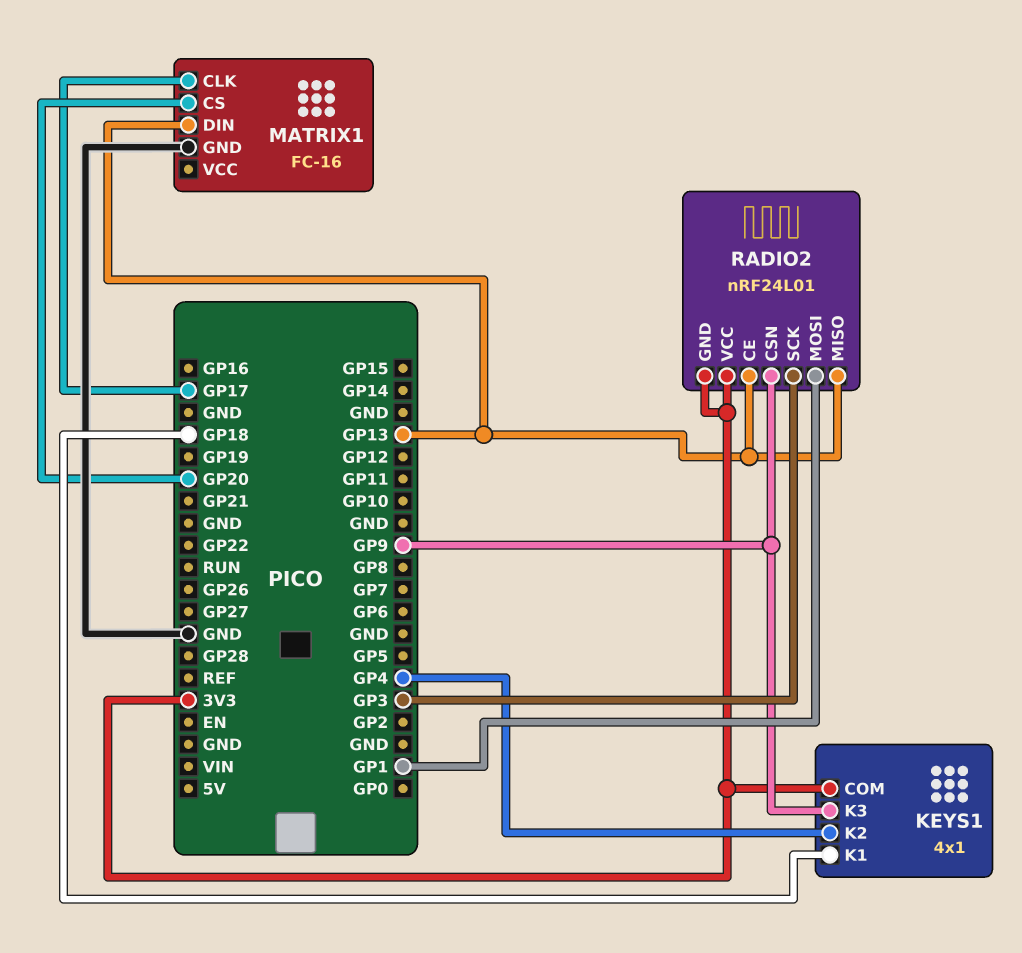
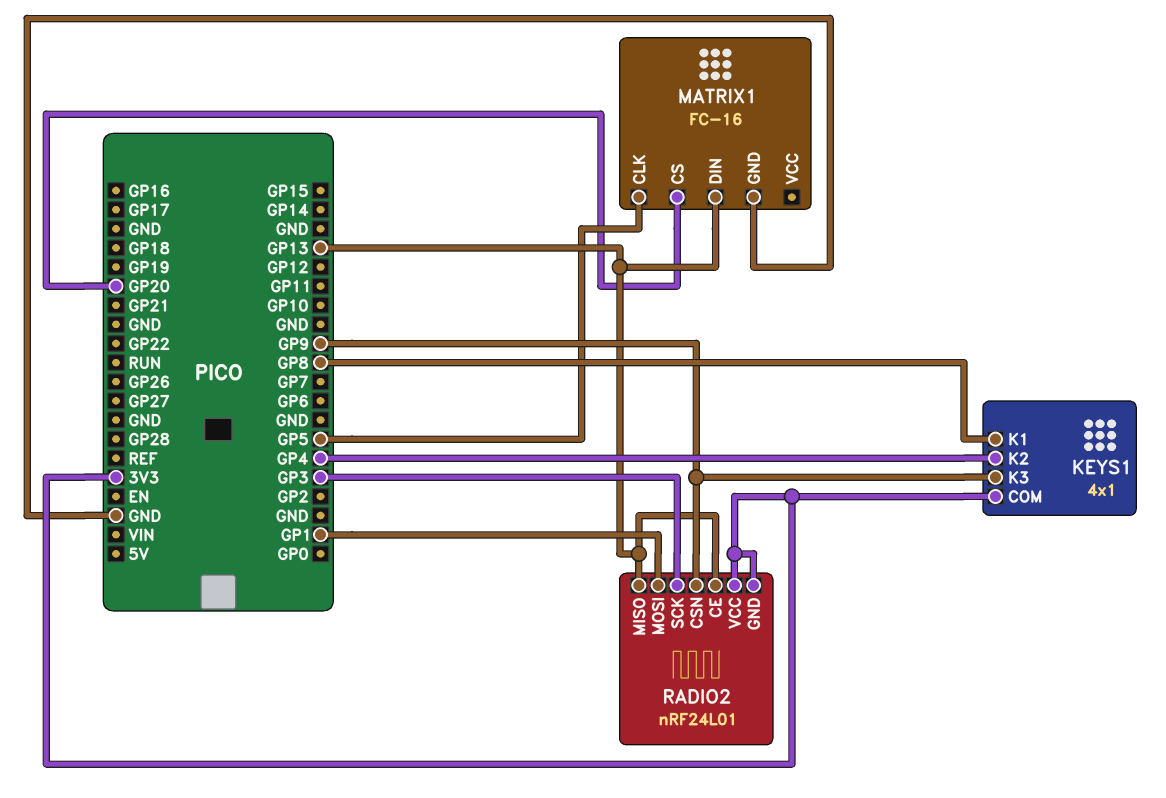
KEYS1 pin K1: GP18 -> GP8
MATRIX1 pin CLK: GP17 -> GP5

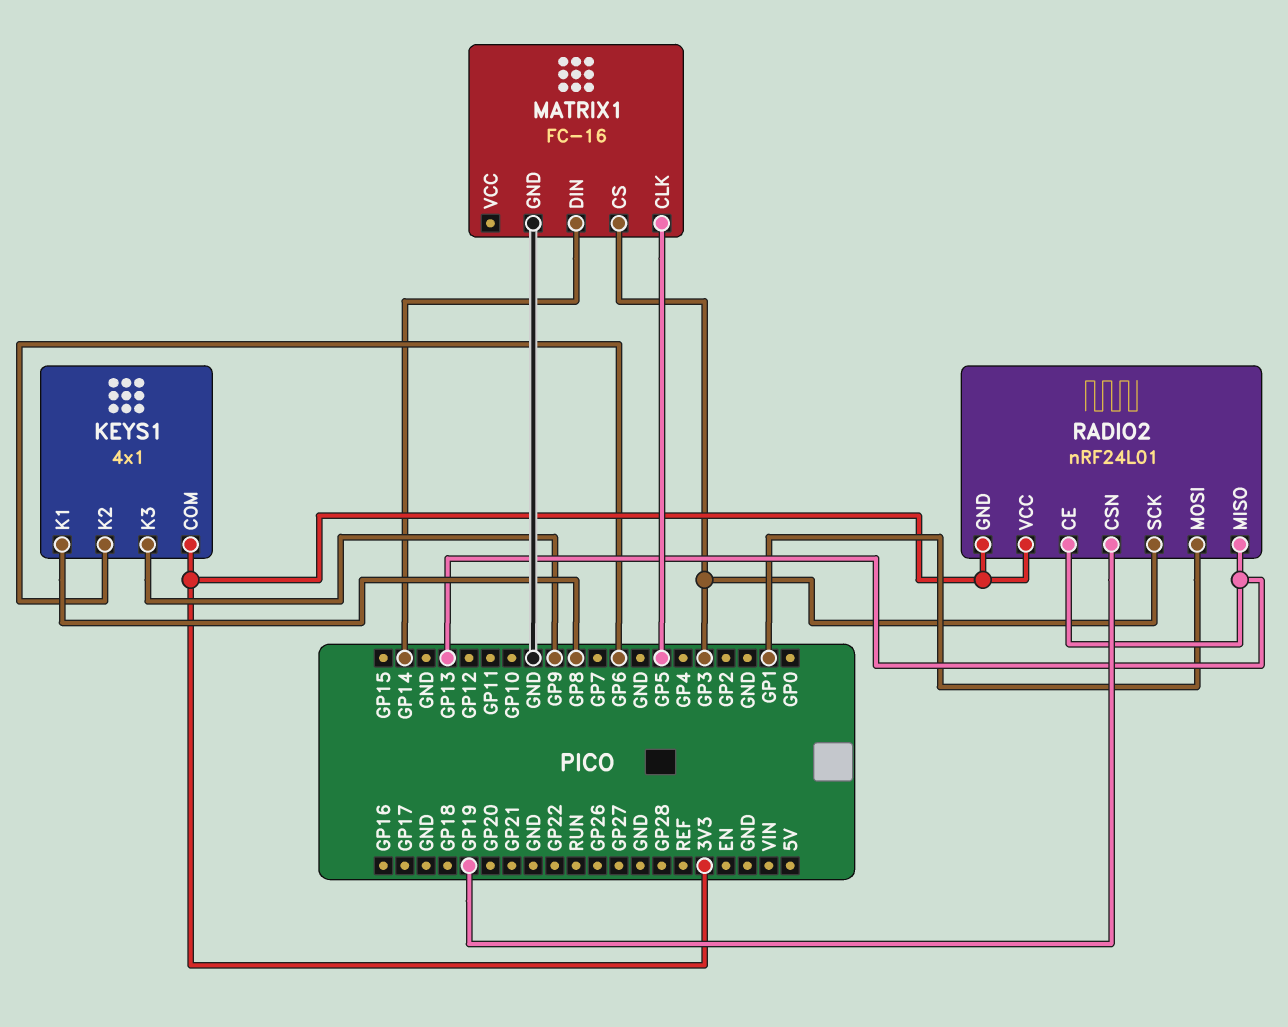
KEYS1 pin K2: GP4 -> GP6
MATRIX1 pin CS: GP20 -> GP3
MATRIX1 pin DIN: GP13 -> GP14
RADIO2 pin CSN: GP9 -> GP19

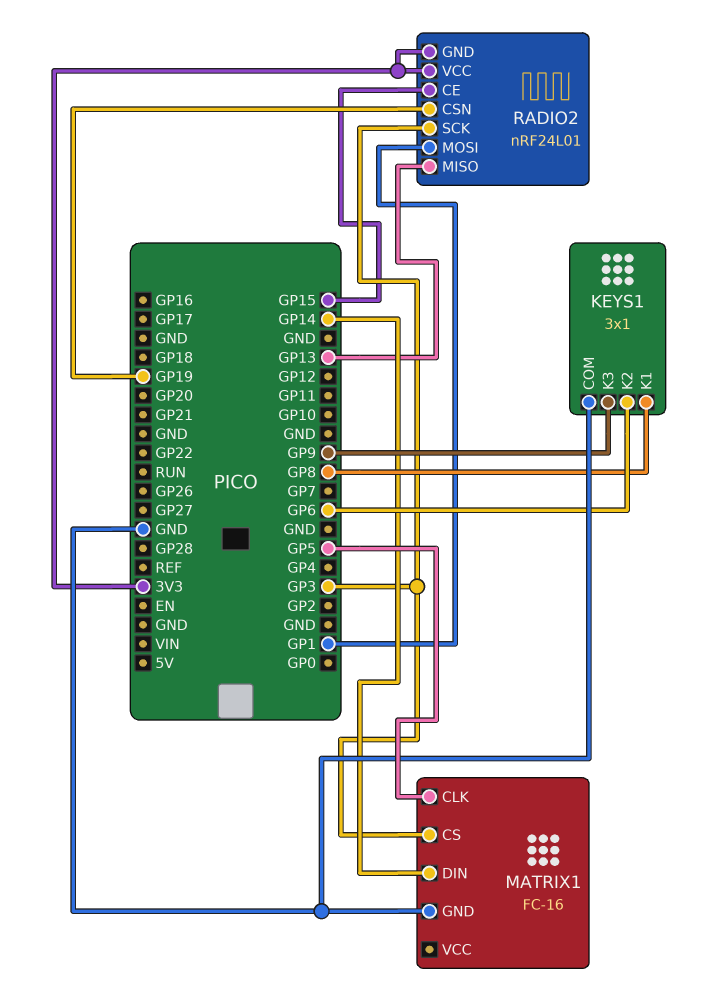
KEYS1: 4x1 -> 3x1
KEYS1 pin COM: 3V3 -> GND
RADIO2 pin CE: GP13 -> GP15

